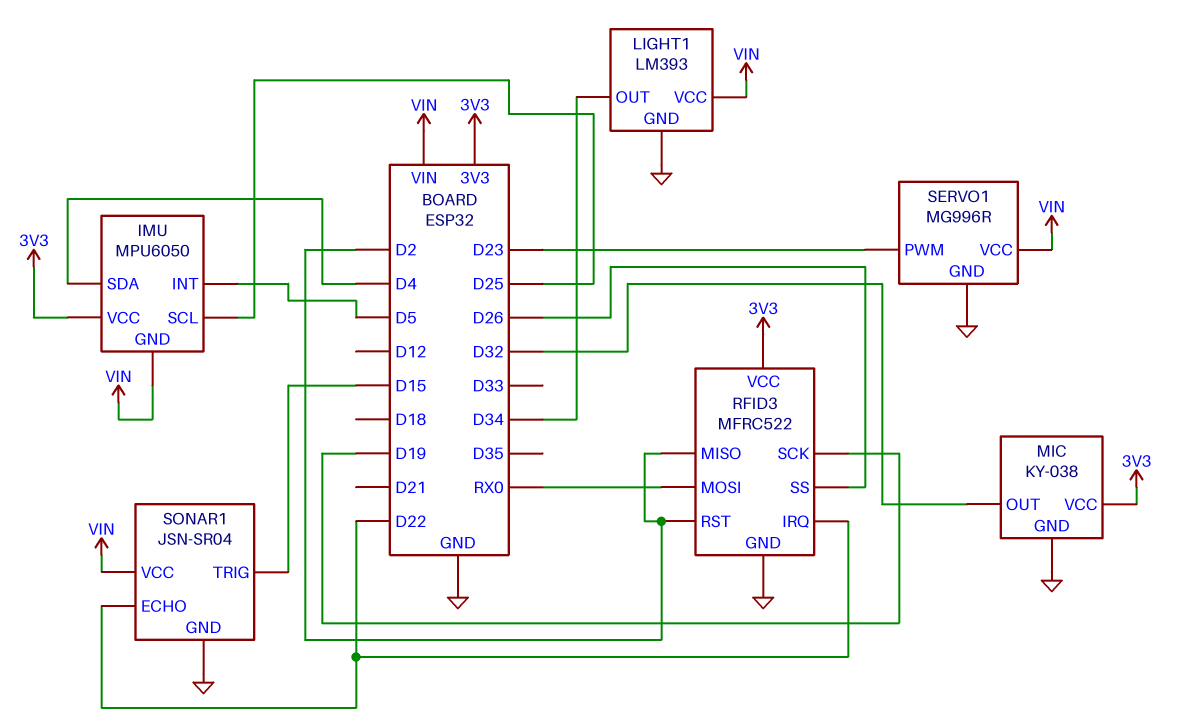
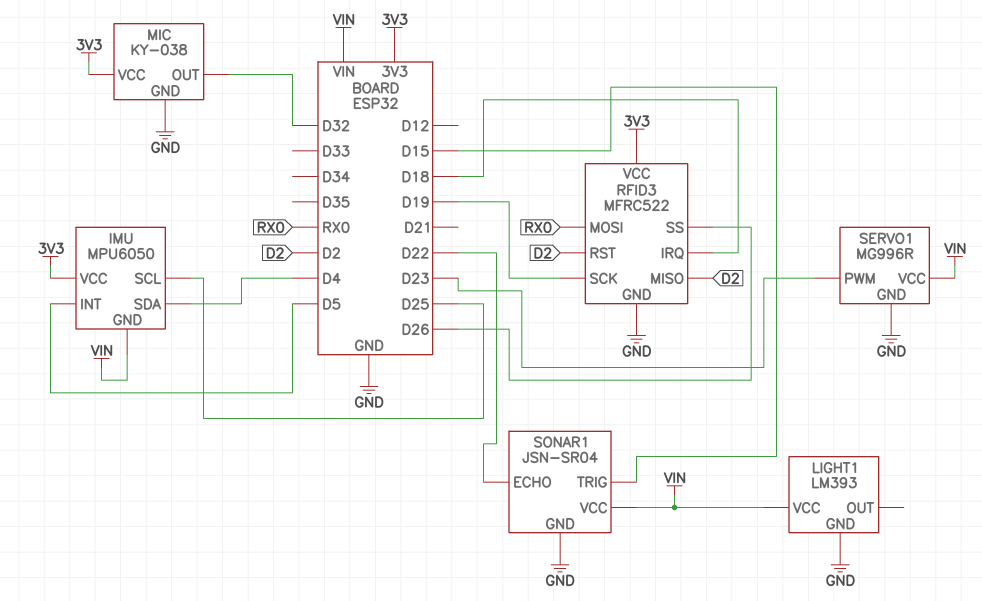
LIGHT1 pin OUT: D34 -> none
RFID3 pin IRQ: D22 -> D18

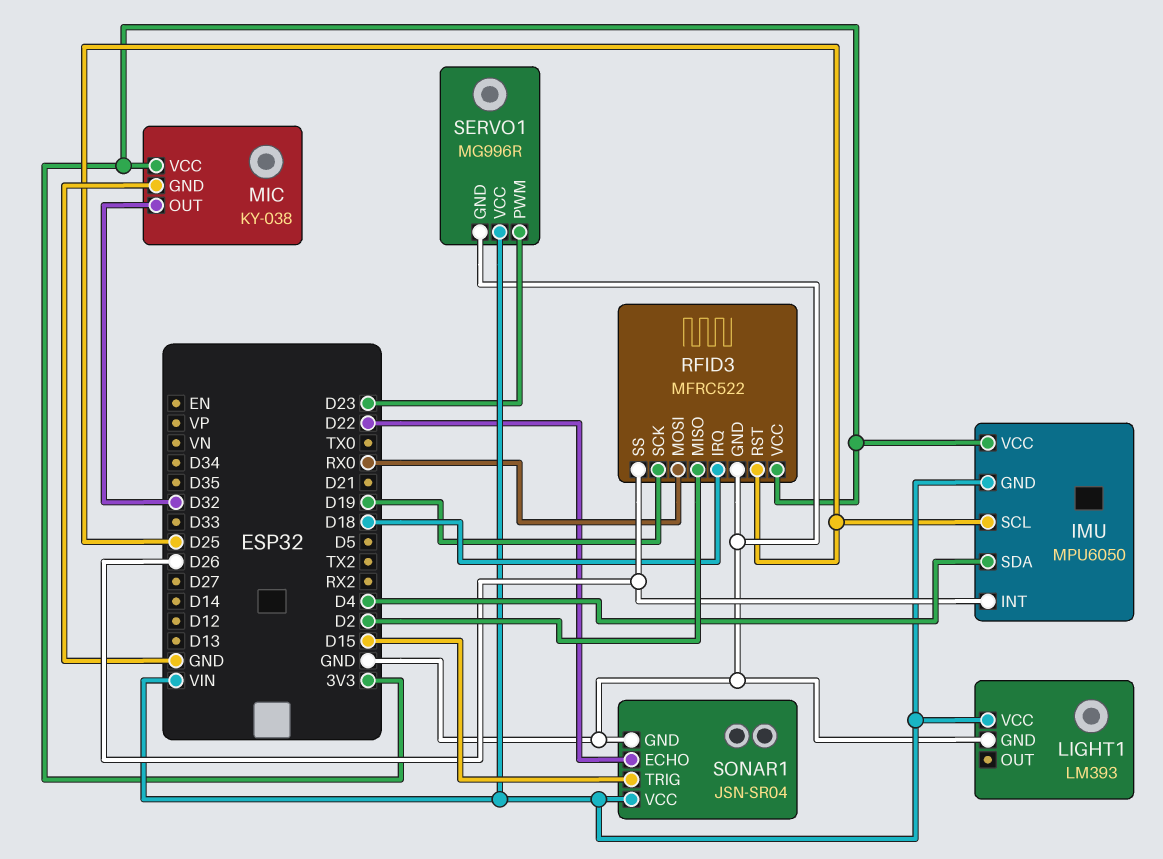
IMU pin INT: D5 -> D26
RFID3 pin RST: D2 -> D25

